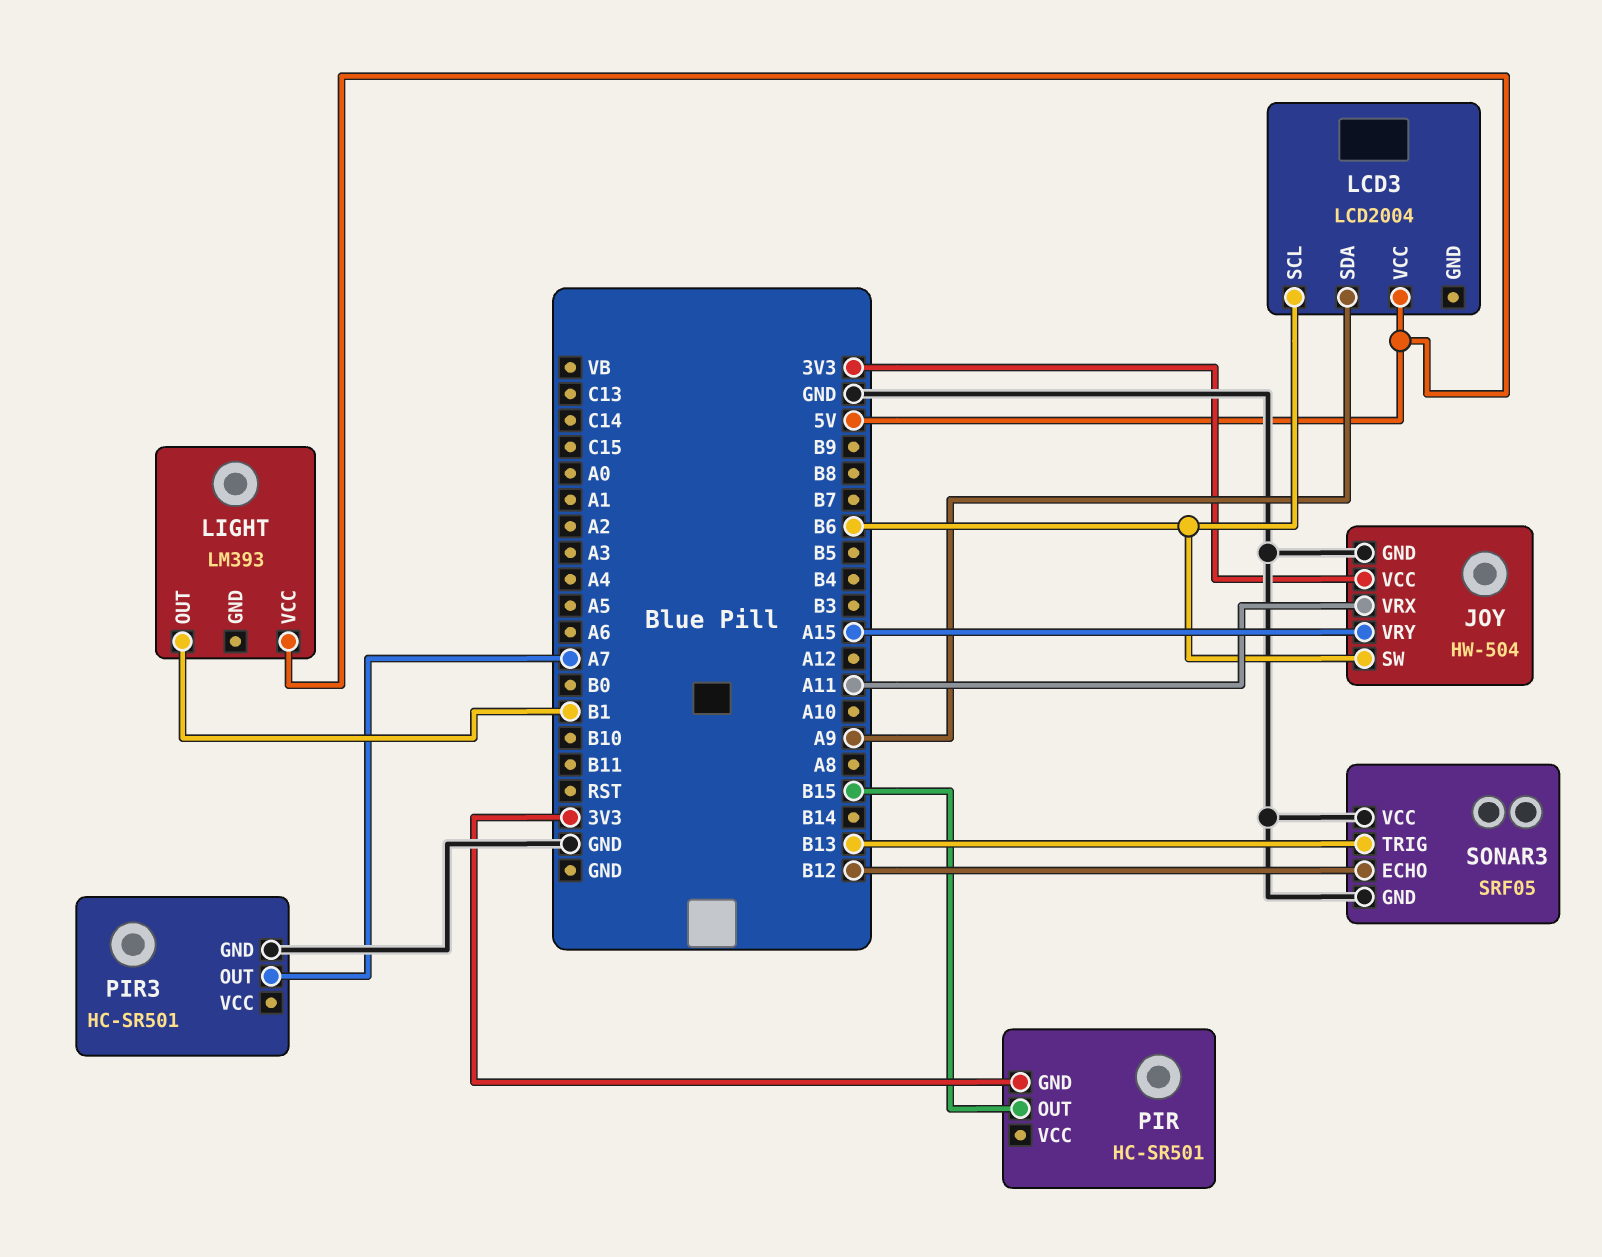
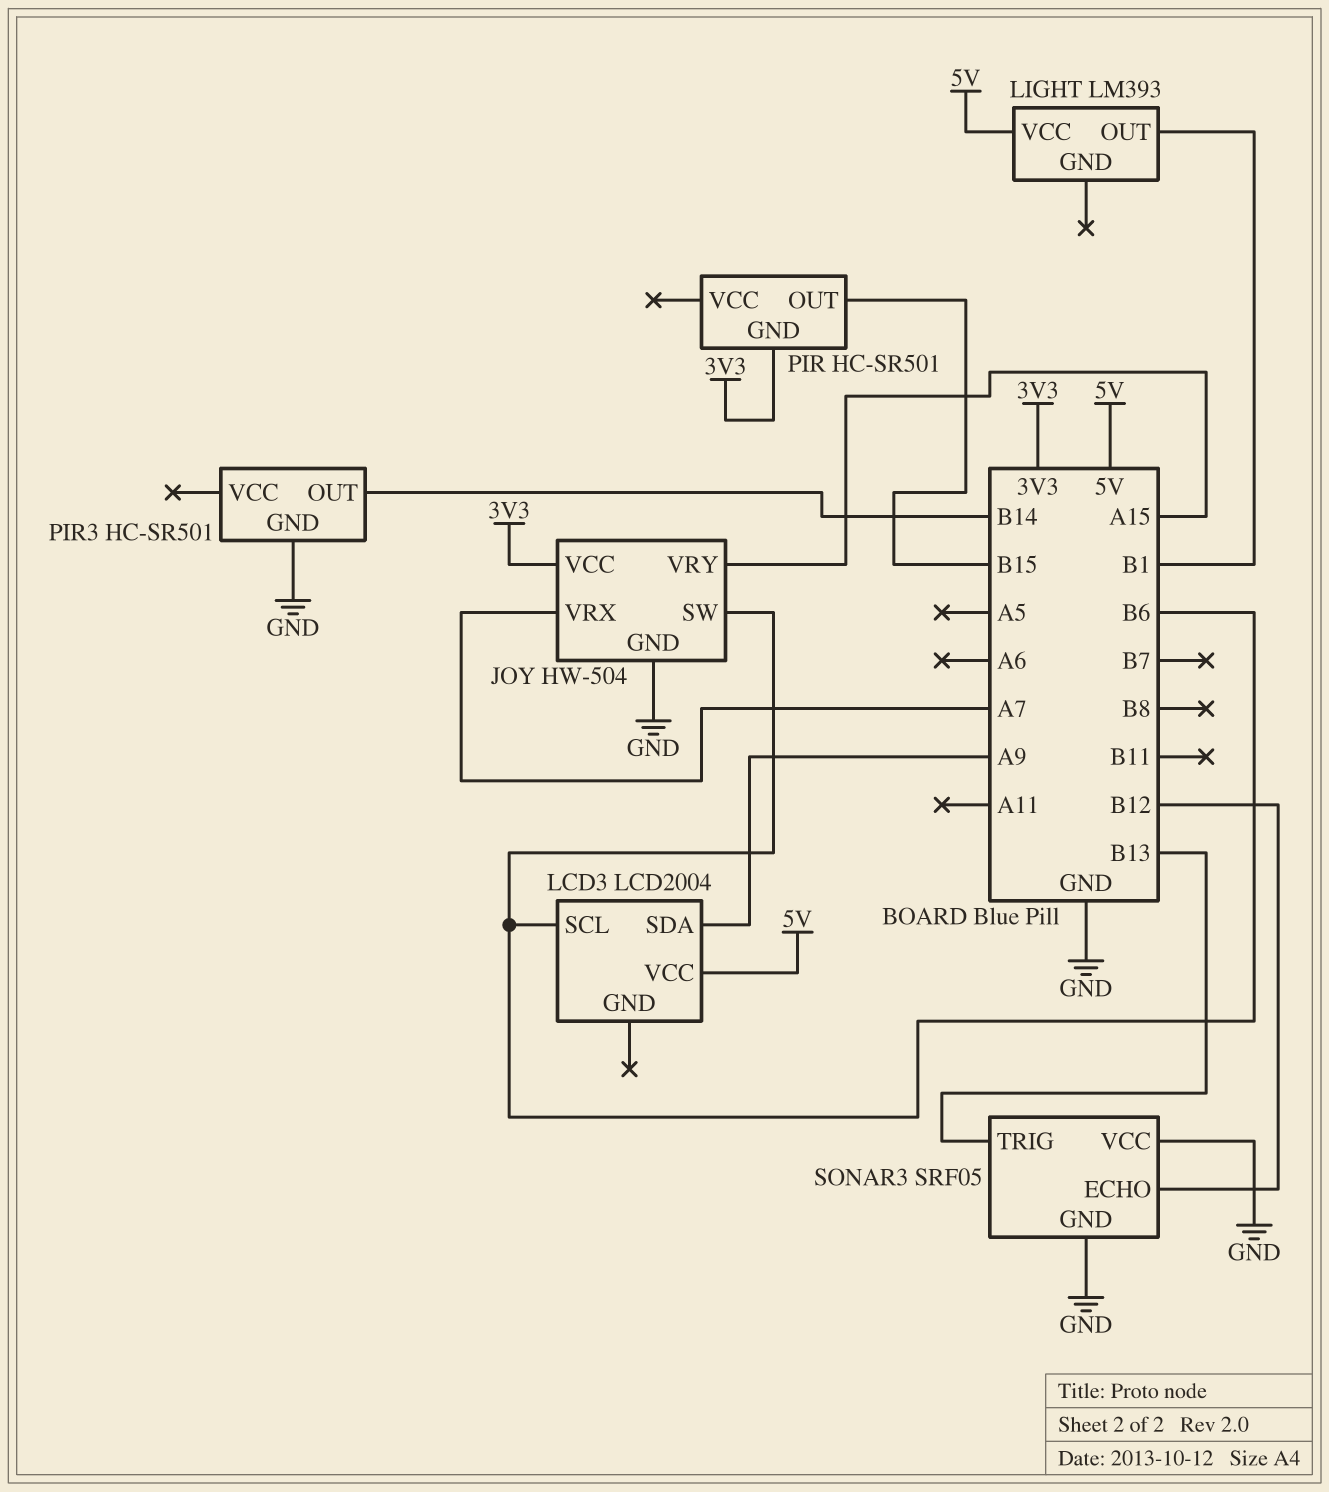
JOY pin VRX: A11 -> A7
PIR3 pin OUT: A7 -> B14

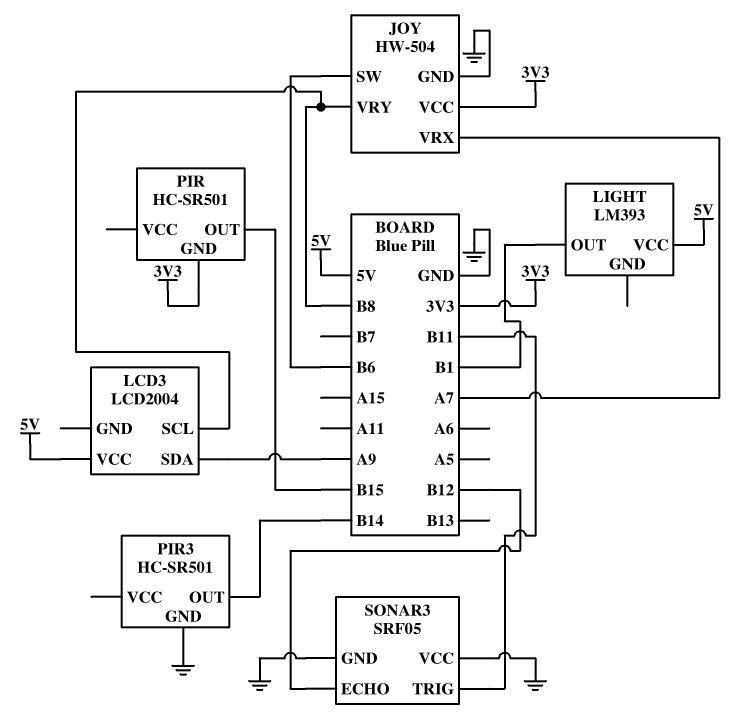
JOY pin VRY: A15 -> B8
LCD3 pin SCL: B6 -> B8
SONAR3 pin TRIG: B13 -> B11

